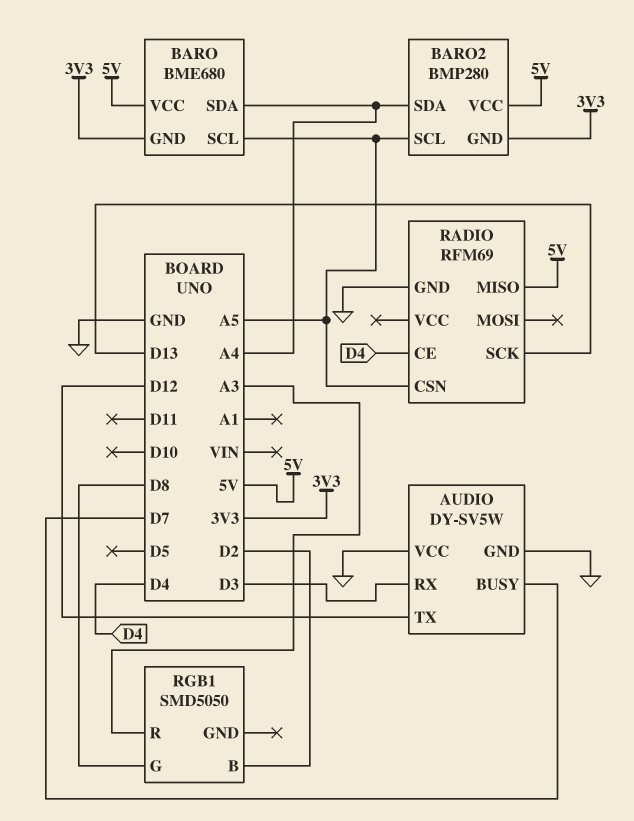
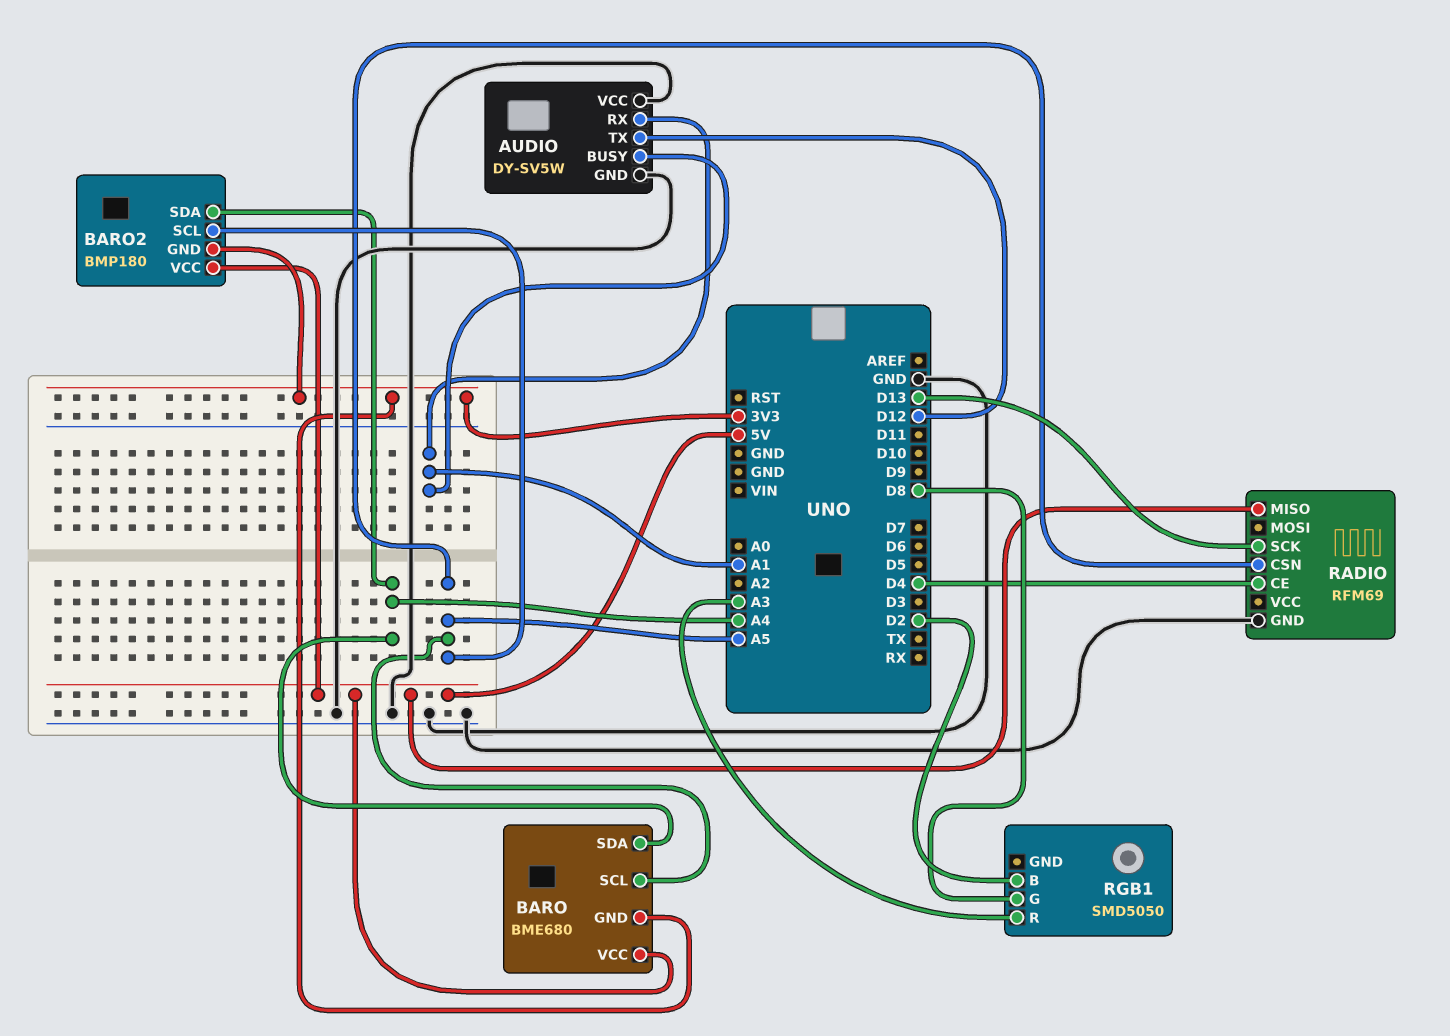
AUDIO pin BUSY: D7 -> A1
AUDIO pin RX: D3 -> A1
BARO2: BMP280 -> BMP180

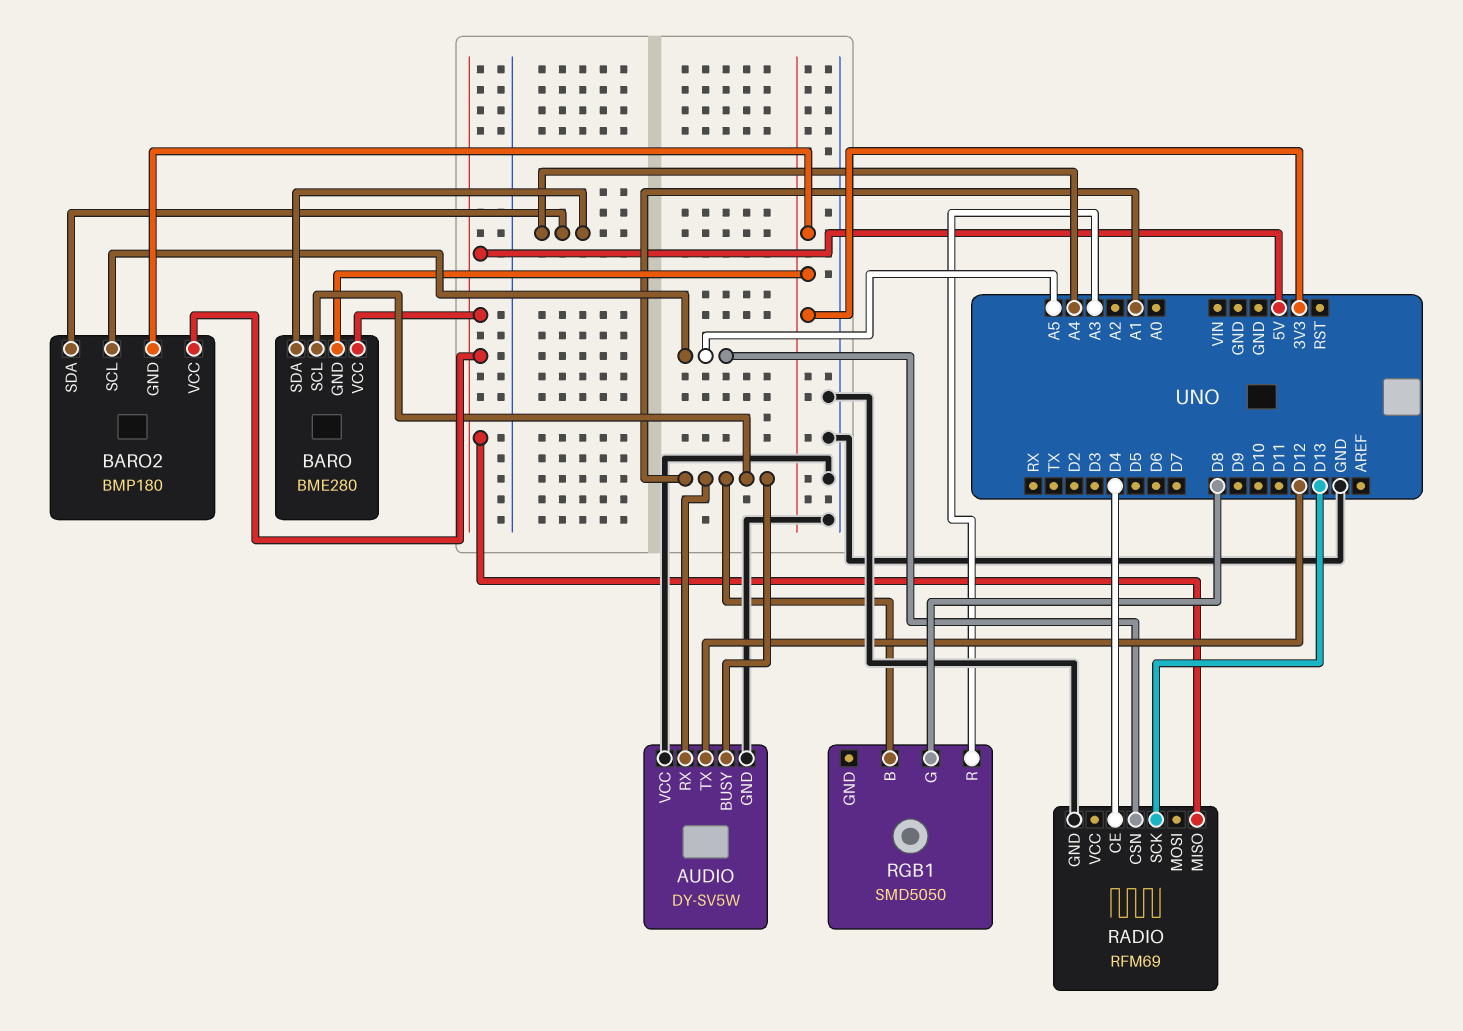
BARO: BME680 -> BME280
BARO pin SCL: A5 -> A1
RGB1 pin B: D2 -> A1

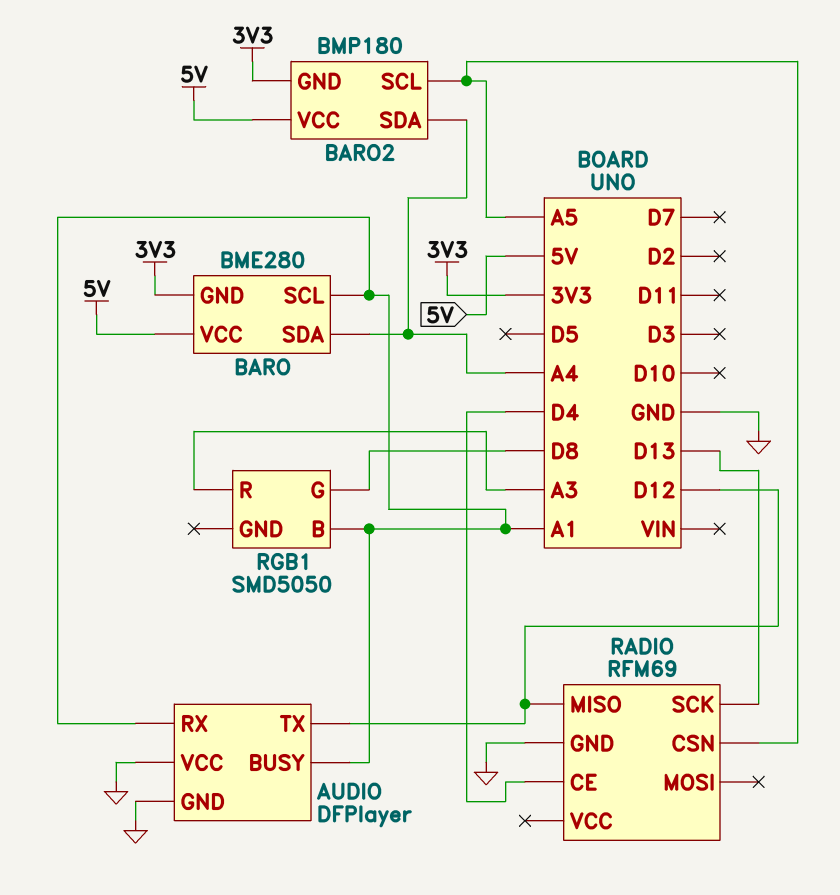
AUDIO: DY-SV5W -> DFPlayer
RADIO pin MISO: 5V -> D12

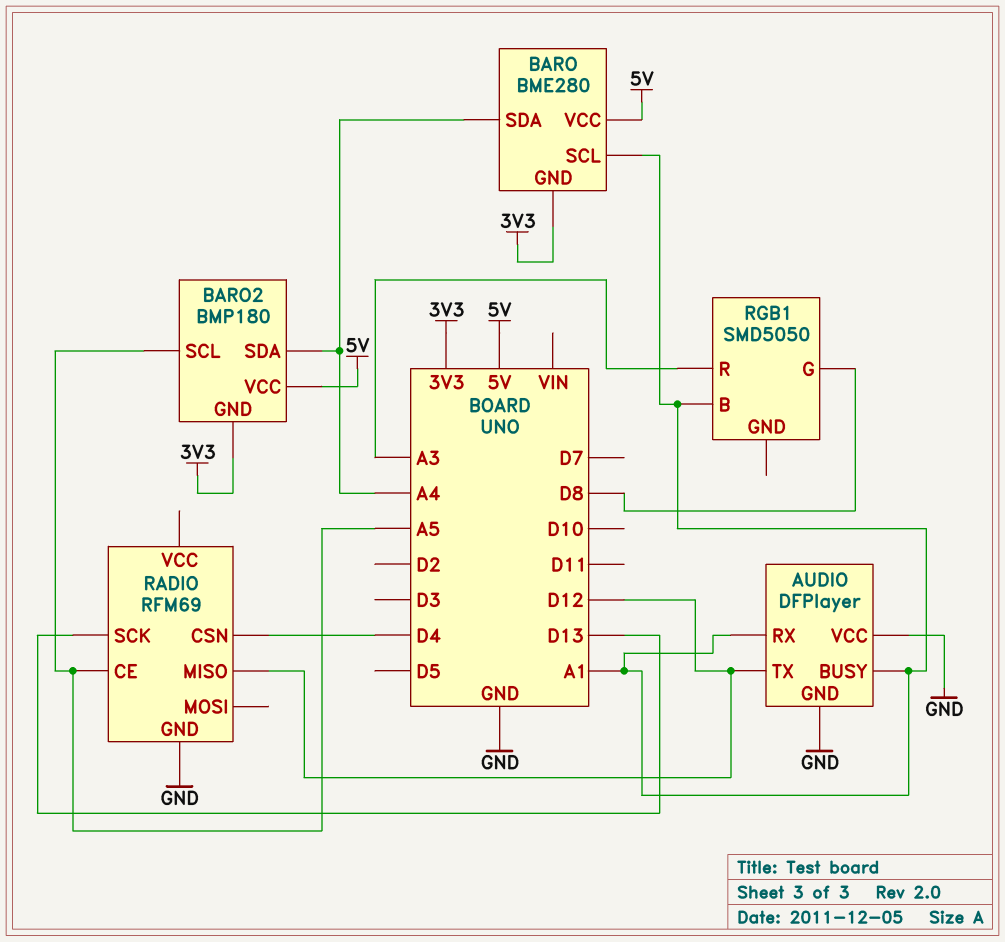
RADIO pin CE: D4 -> A5
RADIO pin CSN: A5 -> D4

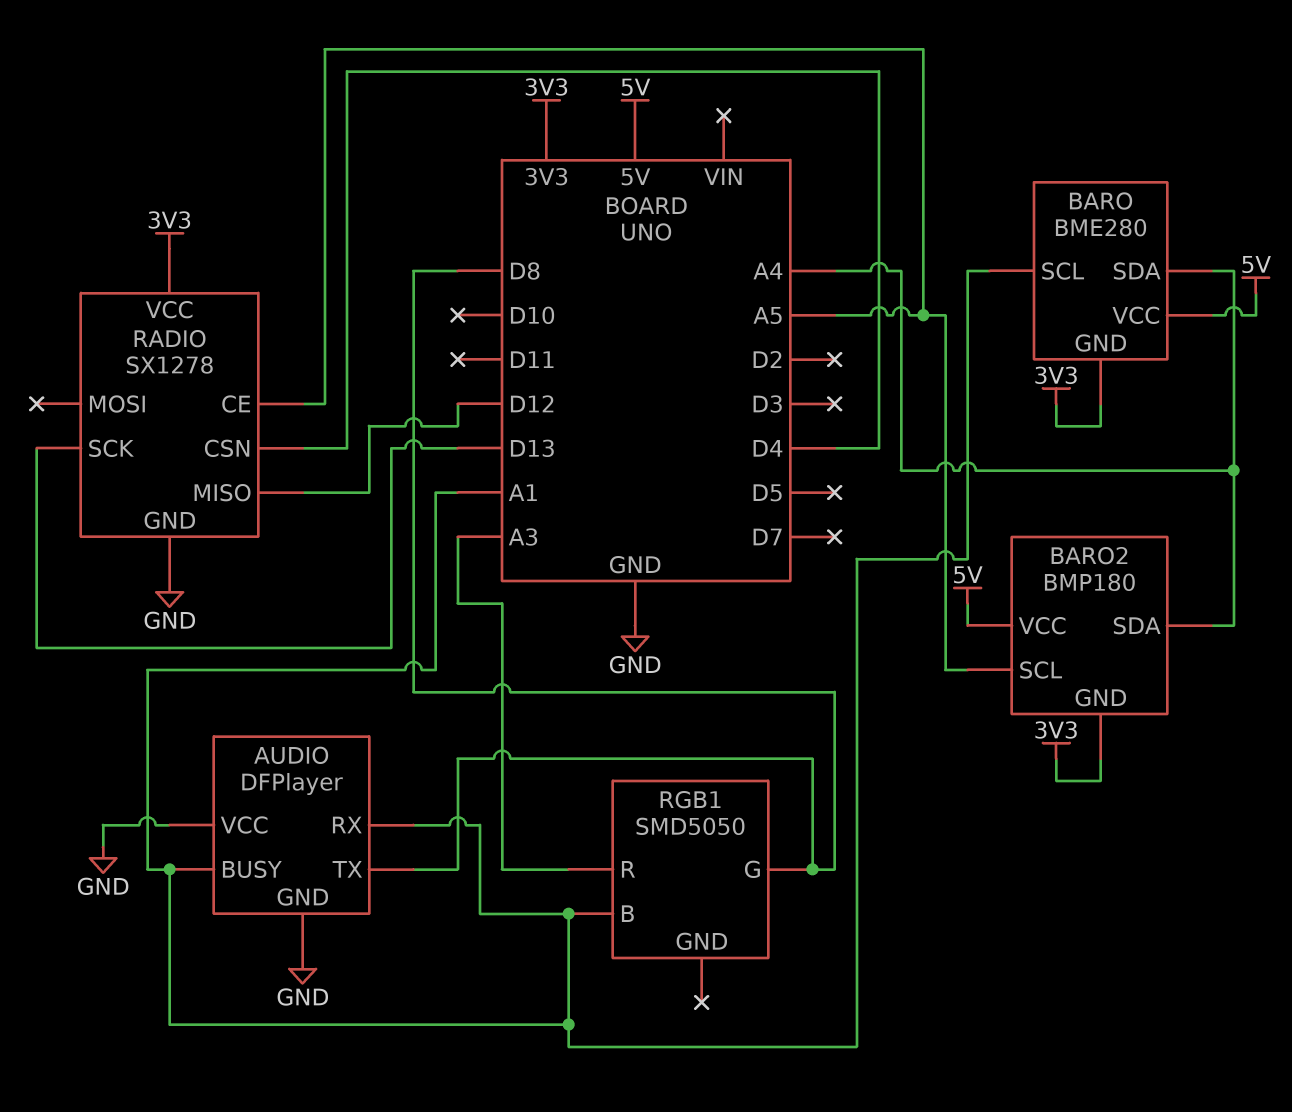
AUDIO pin TX: D12 -> D8
RADIO: RFM69 -> SX1278
RADIO pin VCC: none -> 3V3

